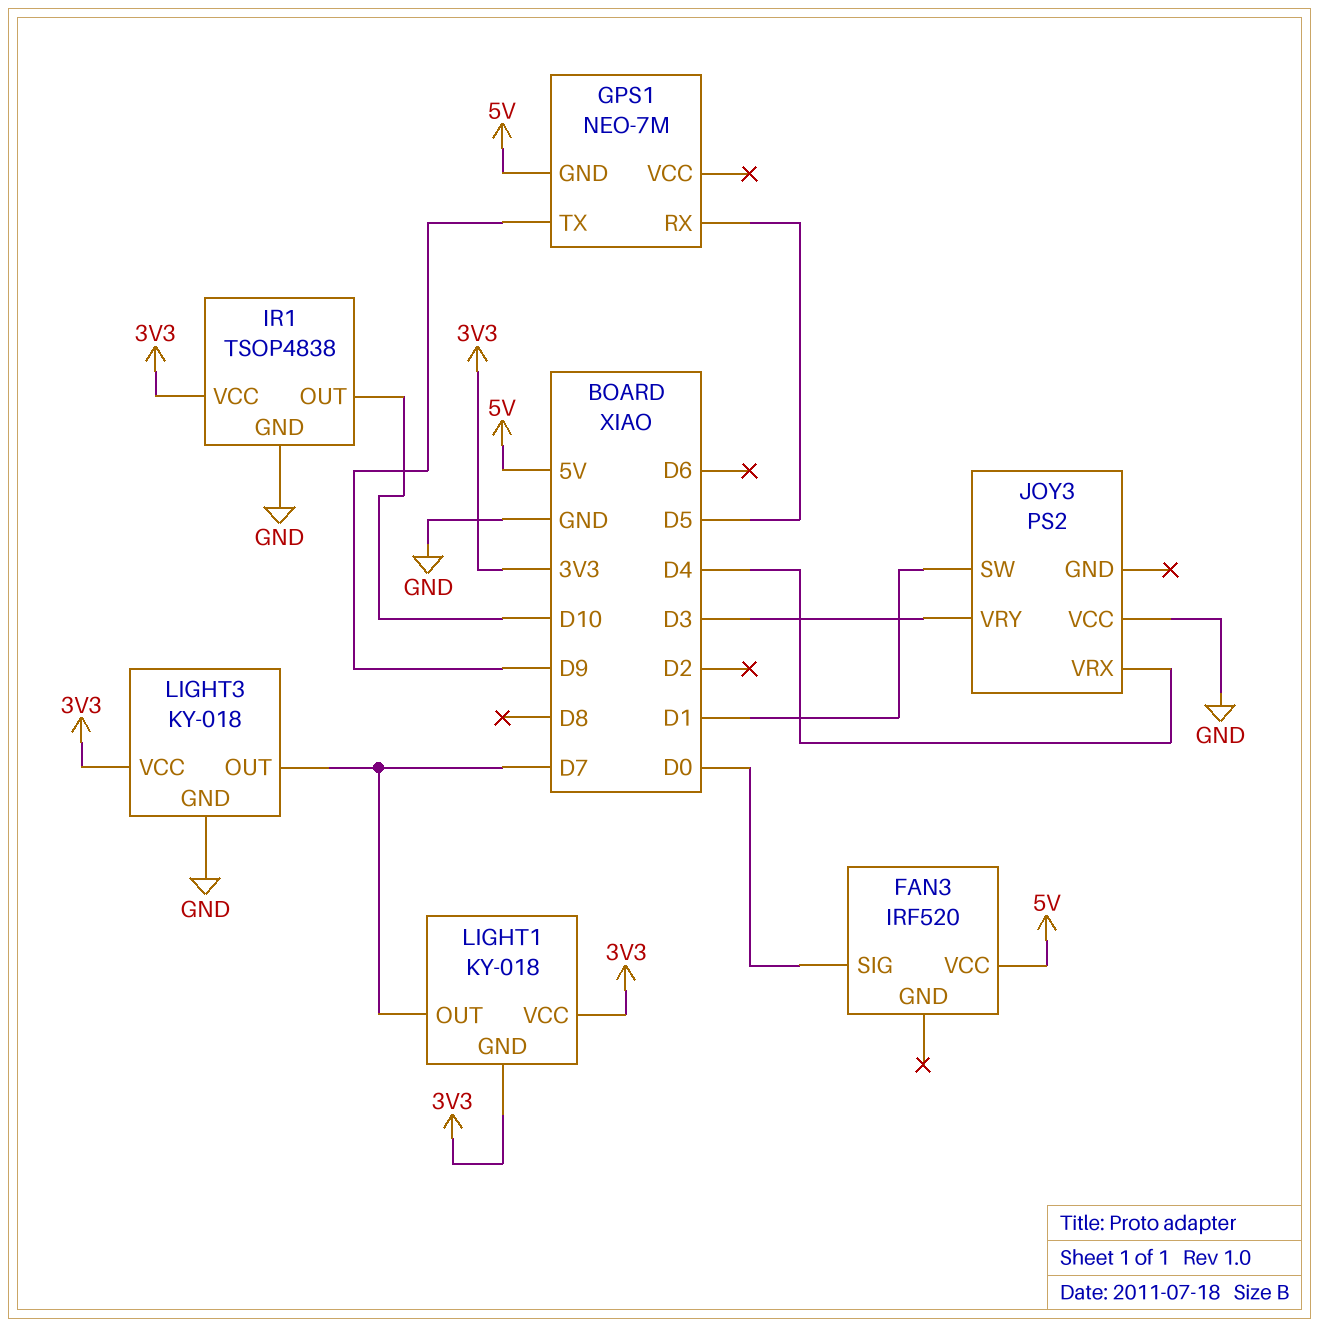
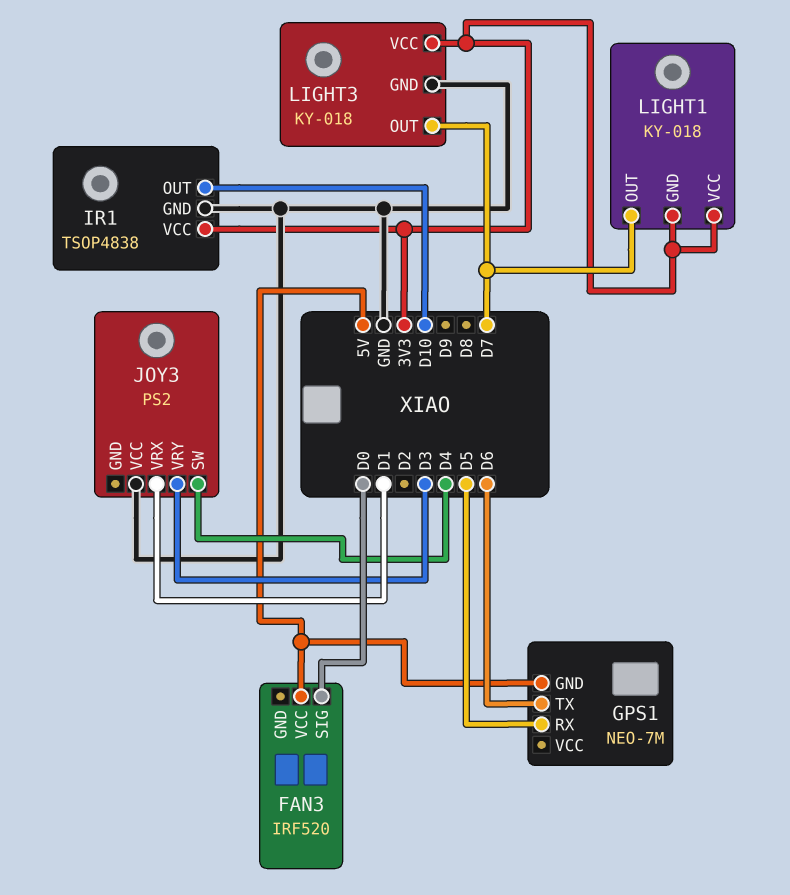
GPS1 pin TX: D9 -> D6
JOY3 pin SW: D1 -> D4
JOY3 pin VRX: D4 -> D1

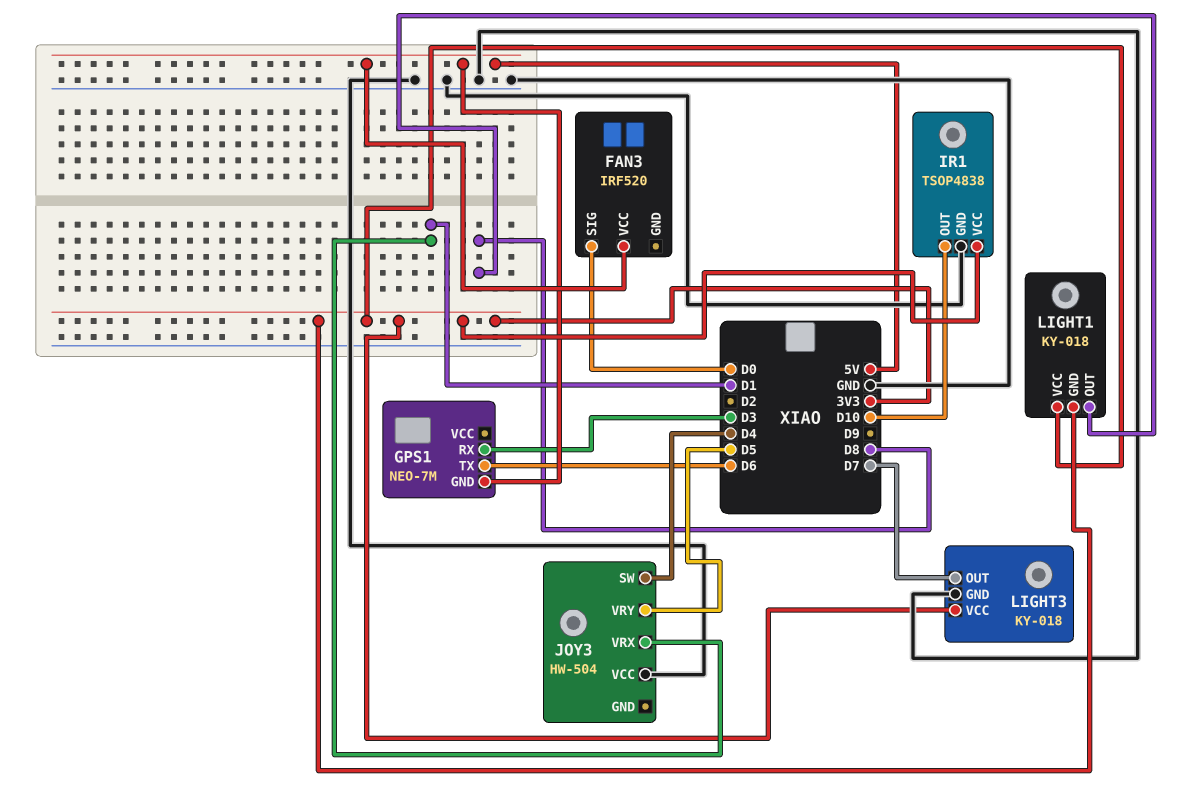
GPS1 pin RX: D5 -> D3
JOY3: PS2 -> HW-504
JOY3 pin VRY: D3 -> D5
LIGHT1 pin OUT: D7 -> D8

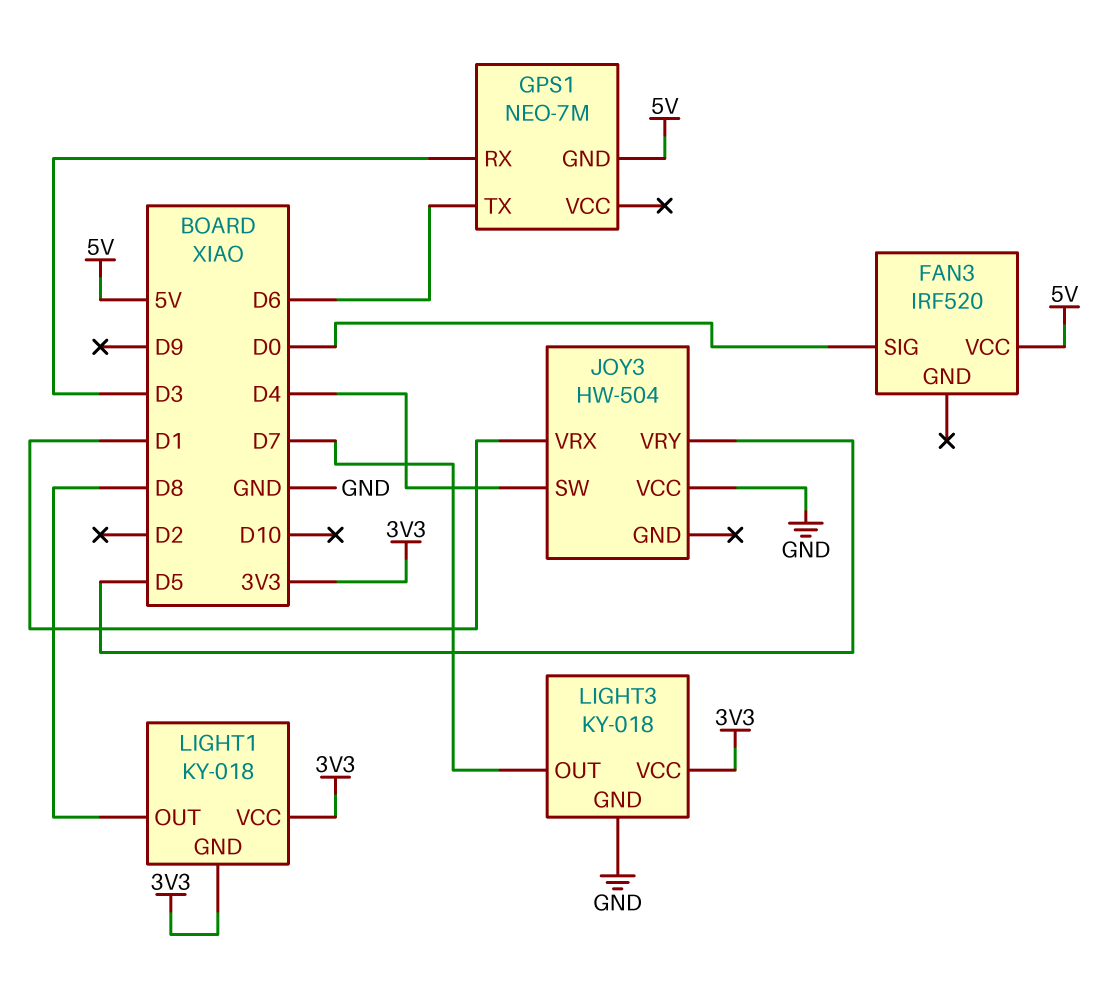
IR1: TSOP4838 -> none
IR1 pin GND: GND -> none
IR1 pin OUT: D10 -> none
IR1 pin VCC: 3V3 -> none

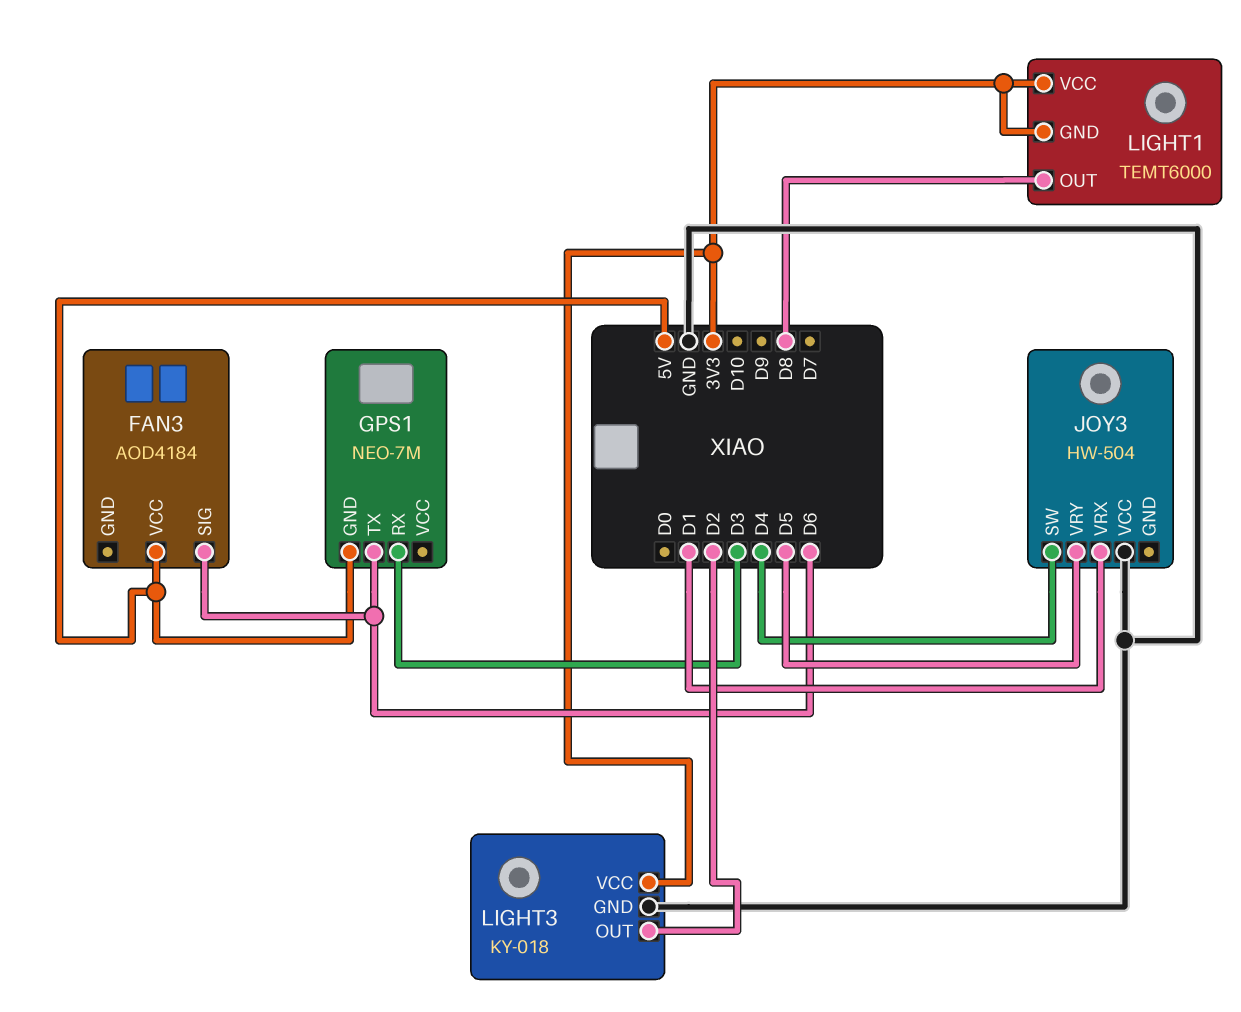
FAN3: IRF520 -> AOD4184
FAN3 pin SIG: D0 -> D6
LIGHT1: KY-018 -> TEMT6000
LIGHT3 pin OUT: D7 -> D2

